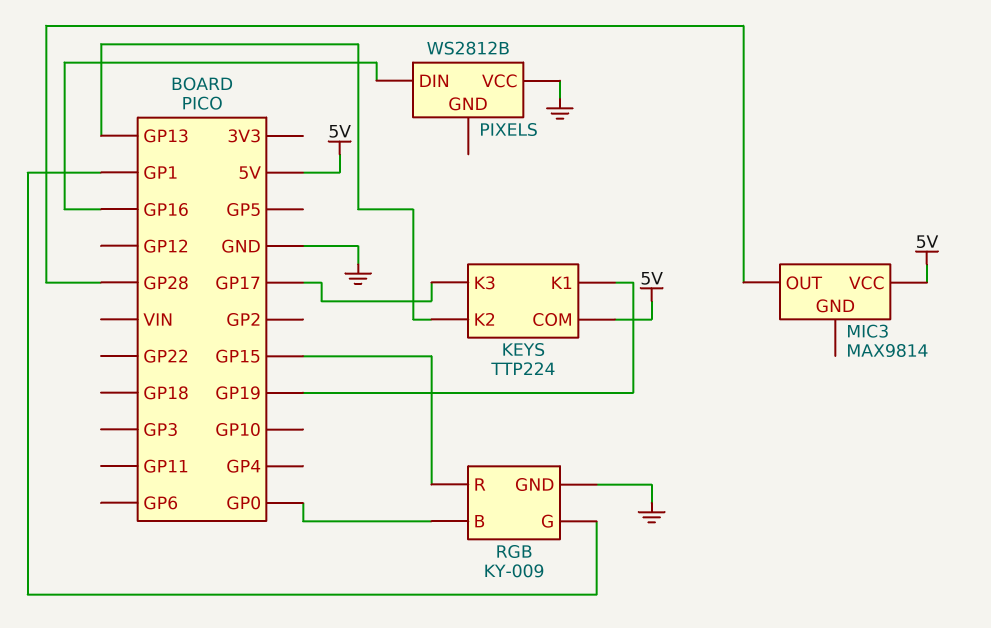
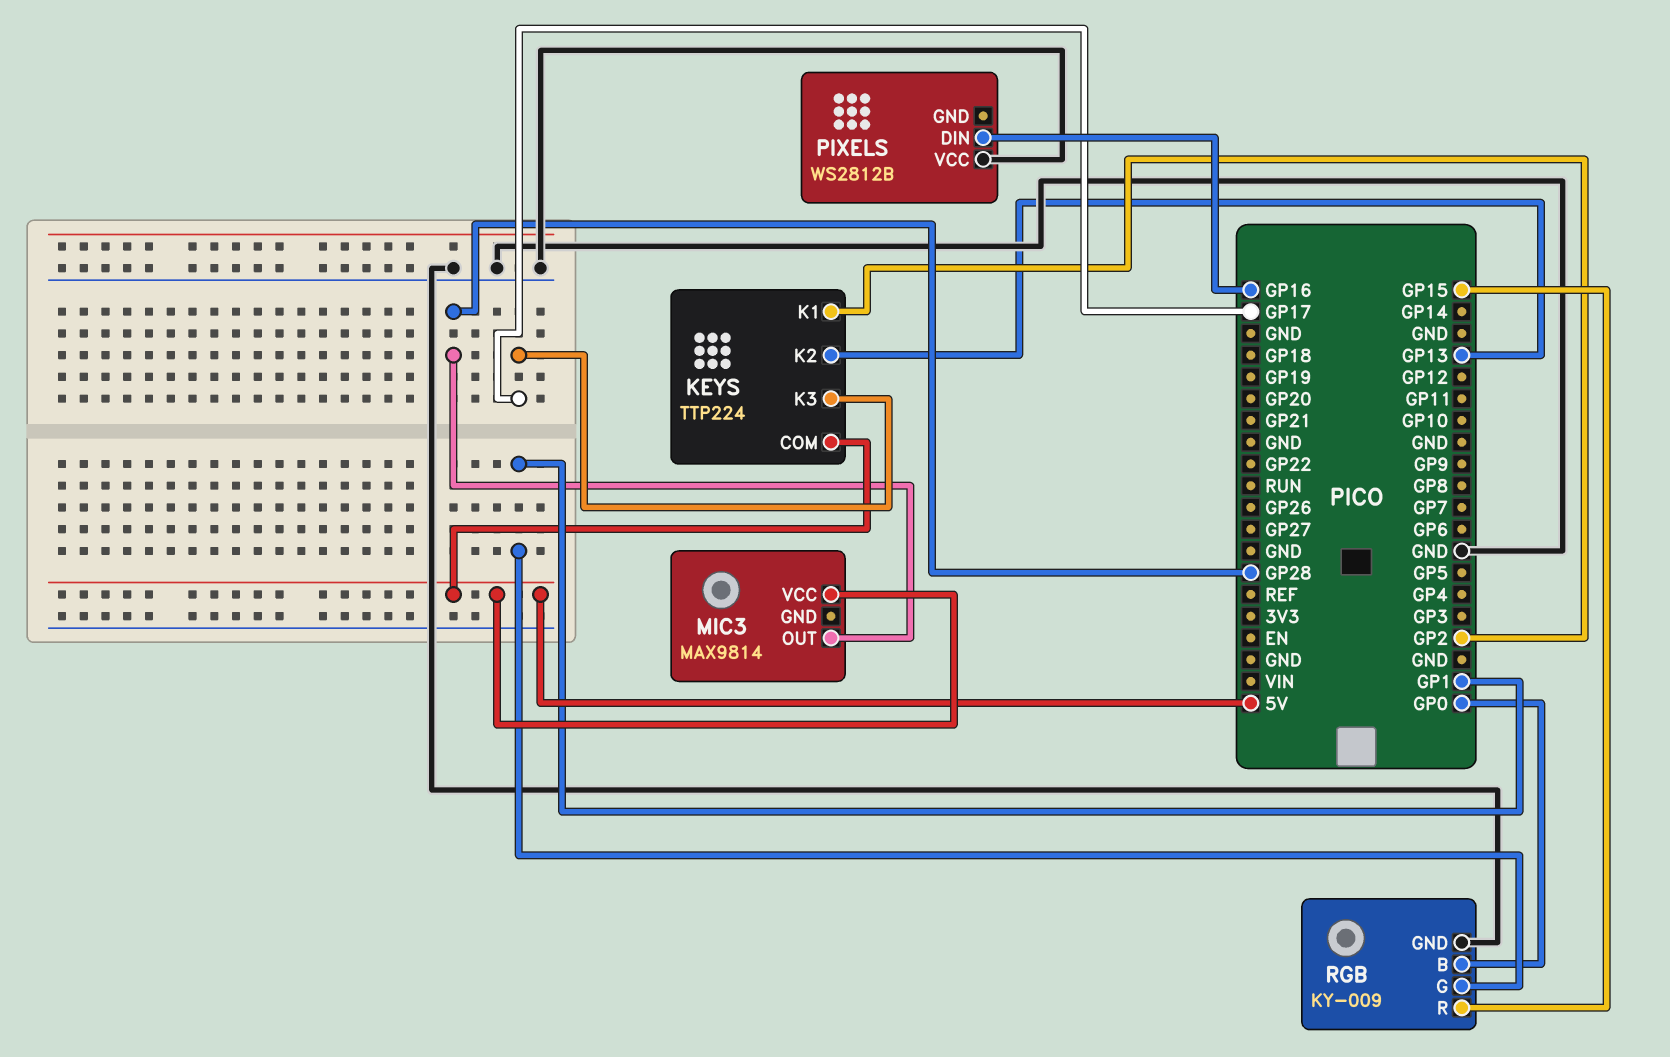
KEYS pin K1: GP19 -> GP2

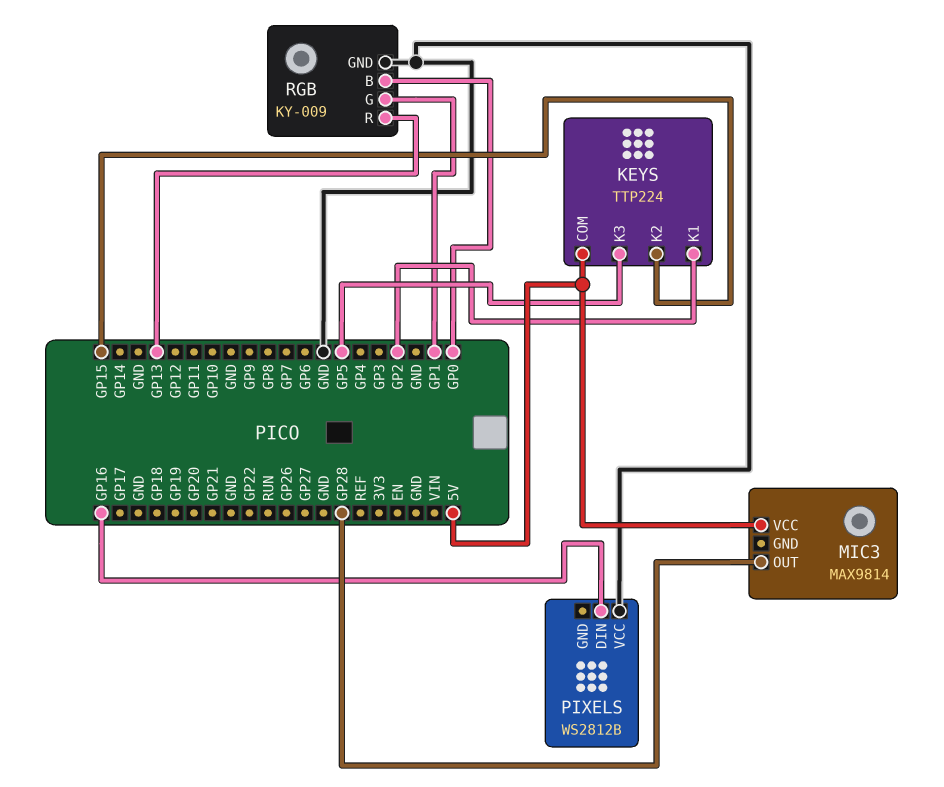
KEYS pin K2: GP13 -> GP15
KEYS pin K3: GP17 -> GP5
RGB pin R: GP15 -> GP13

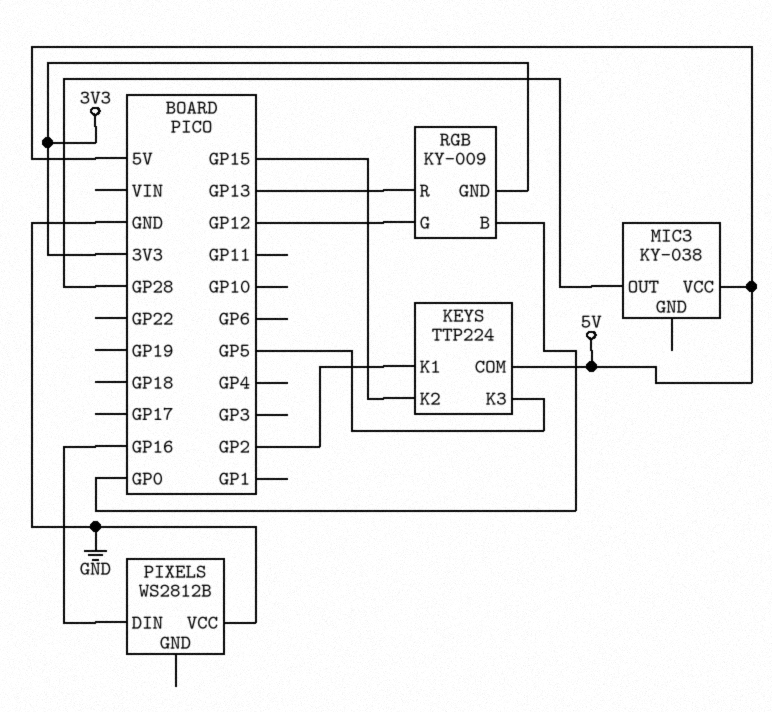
MIC3: MAX9814 -> KY-038
RGB pin G: GP1 -> GP12
RGB pin GND: GND -> 3V3

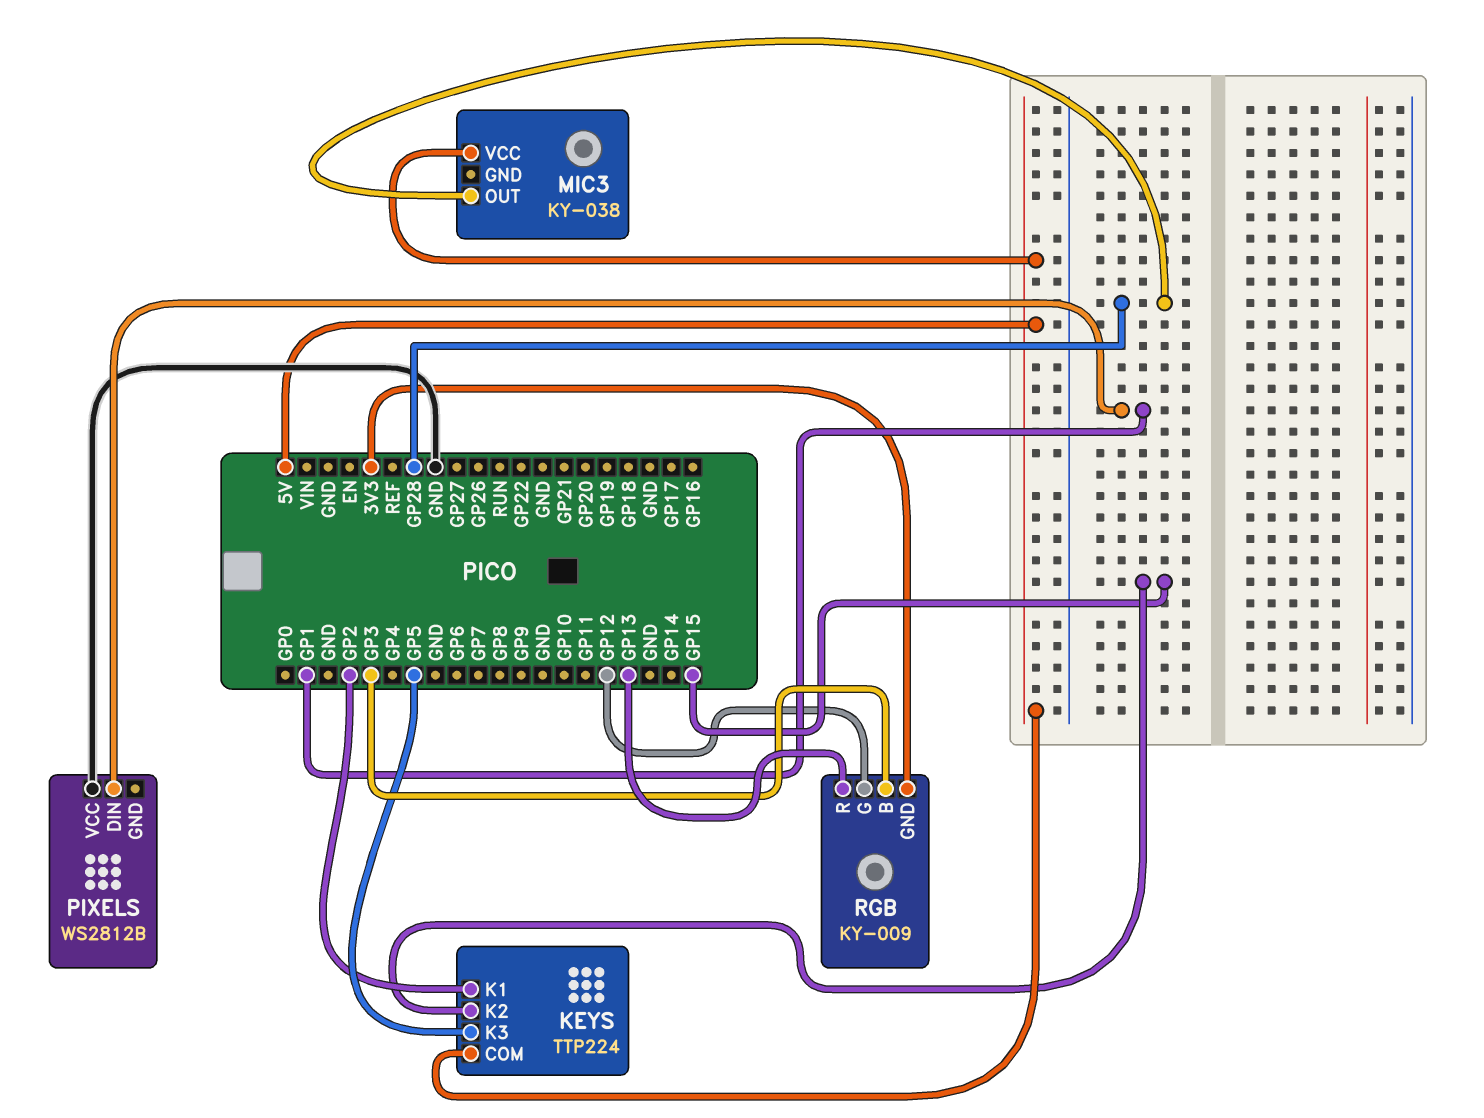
PIXELS pin DIN: GP16 -> GP1
RGB pin B: GP0 -> GP3

